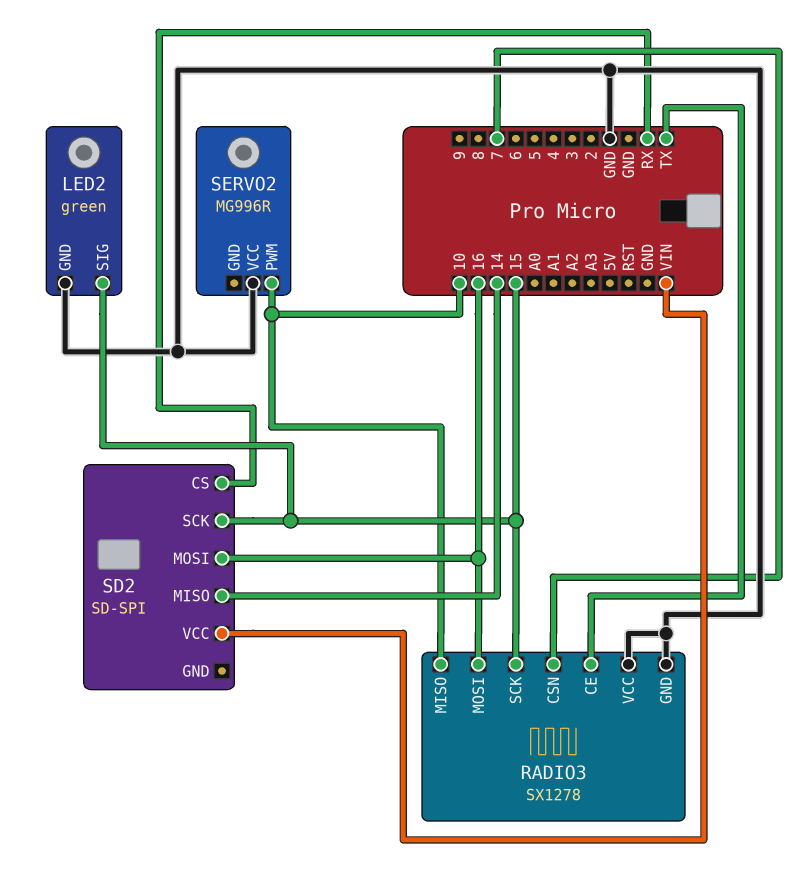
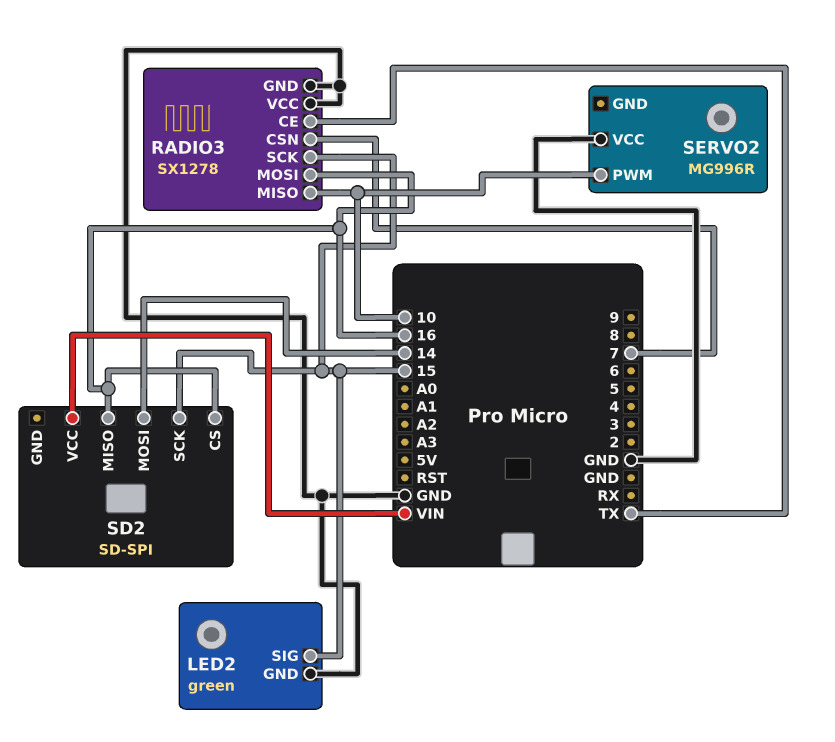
SD2 pin CS: RX -> 16
SD2 pin MISO: 14 -> 16
SD2 pin MOSI: 16 -> 14

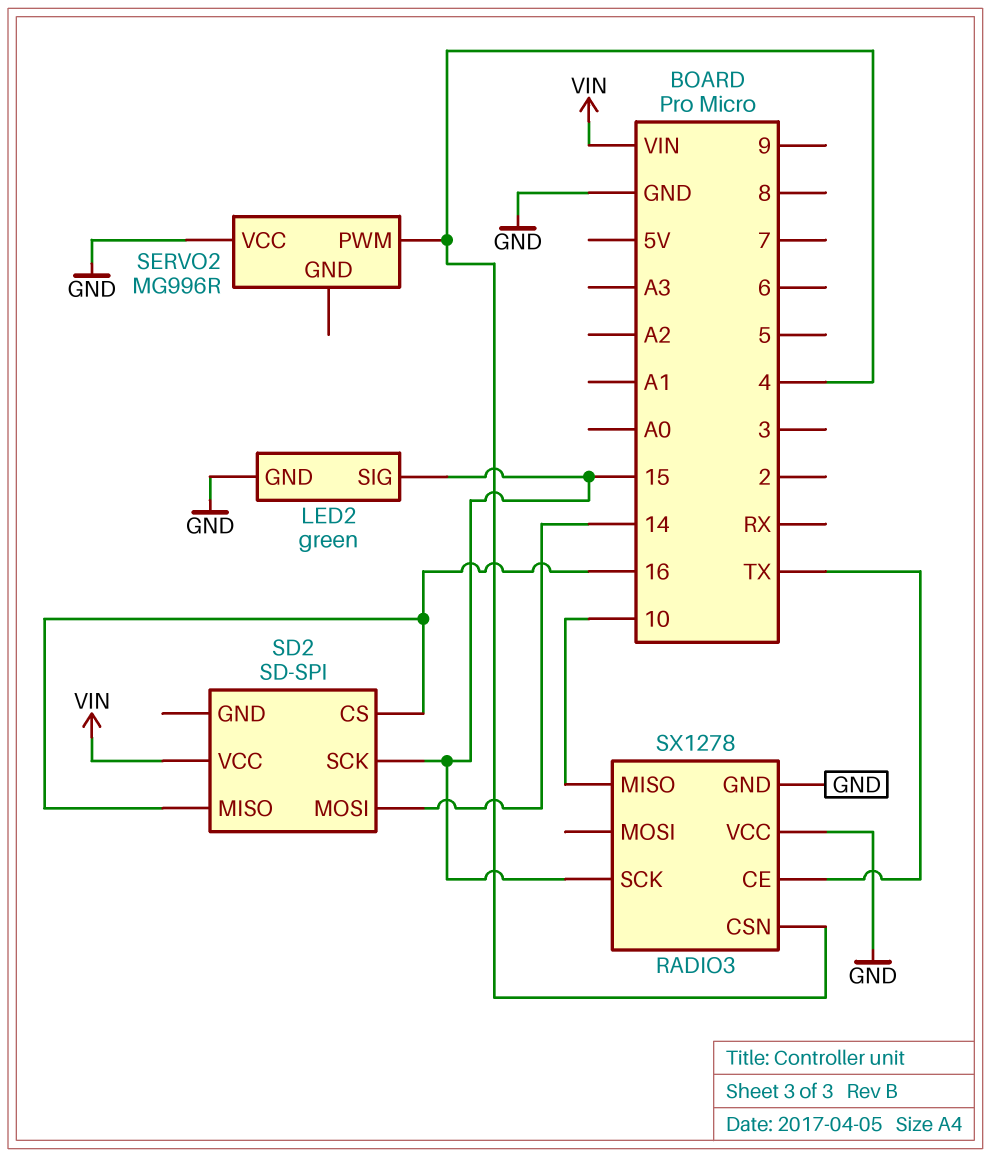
RADIO3 pin CSN: 7 -> 4
RADIO3 pin MOSI: 16 -> none
SERVO2 pin PWM: 10 -> 4

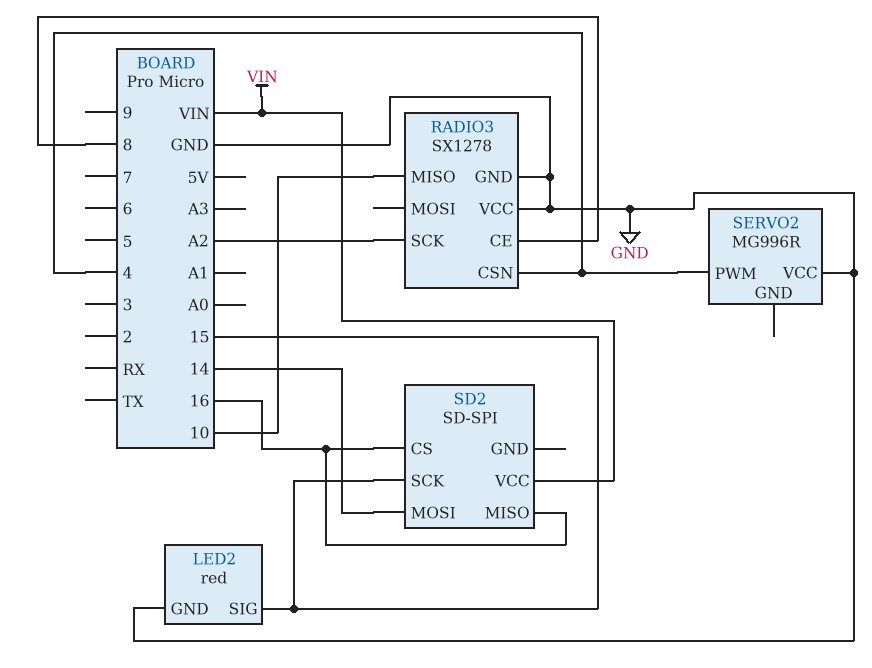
LED2: green -> red
RADIO3 pin CE: TX -> 8
RADIO3 pin SCK: 15 -> A2

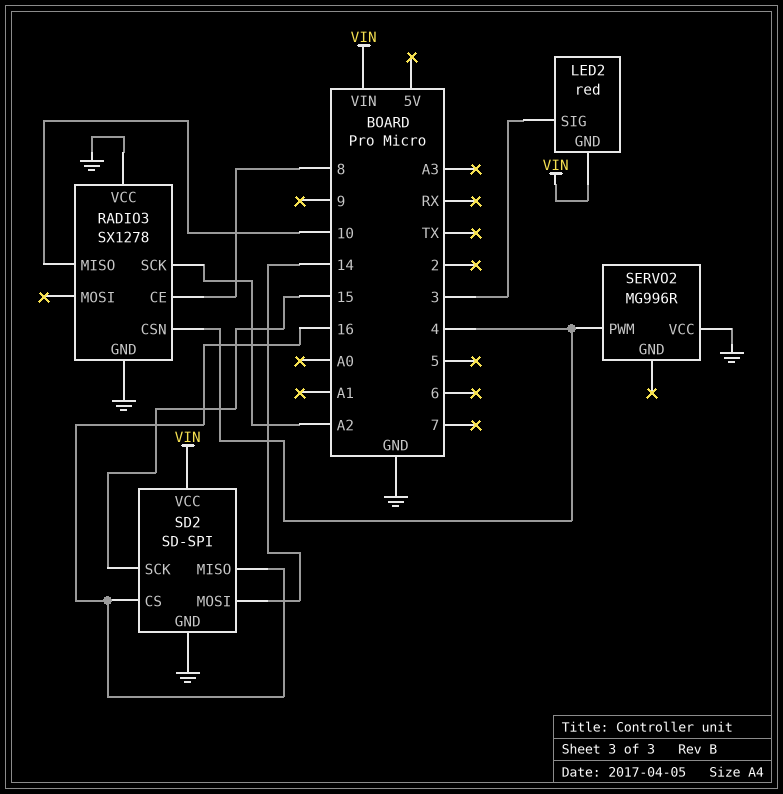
LED2 pin GND: GND -> VIN
LED2 pin SIG: 15 -> 3
SD2 pin GND: none -> GND

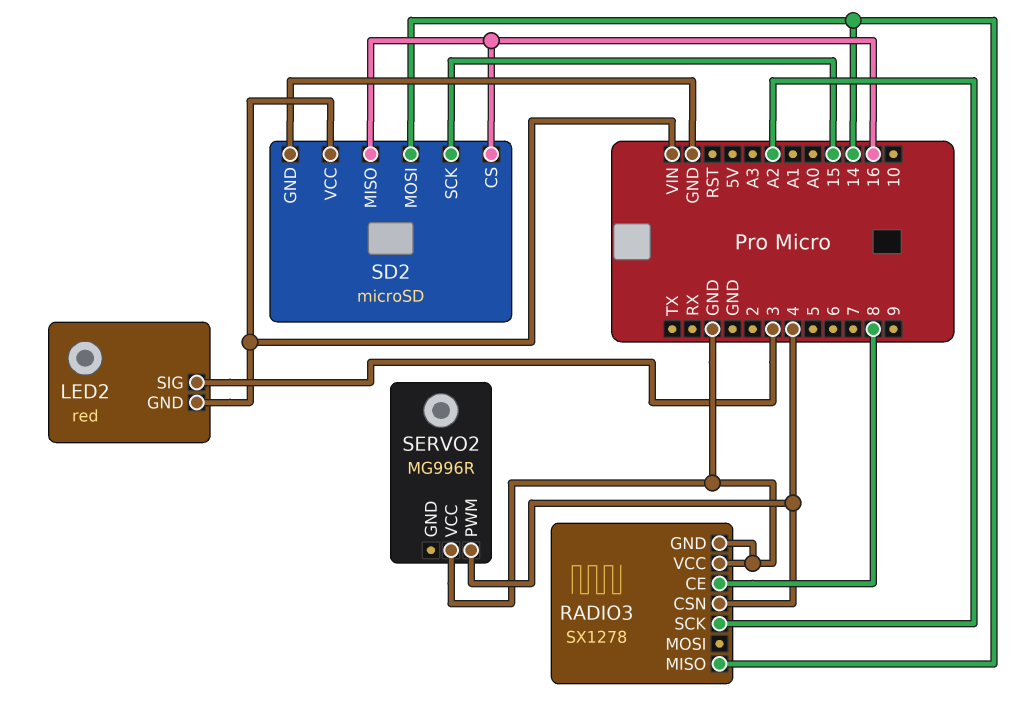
RADIO3 pin MISO: 10 -> 14
SD2: SD-SPI -> microSD

